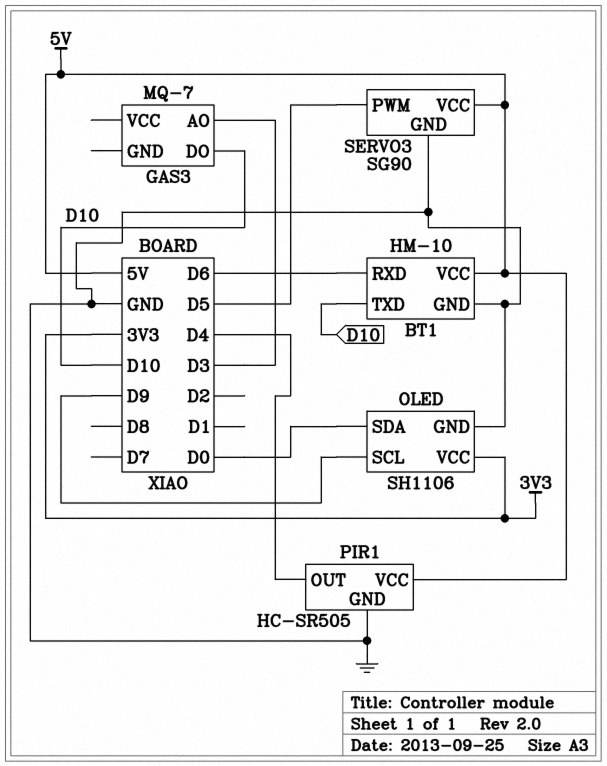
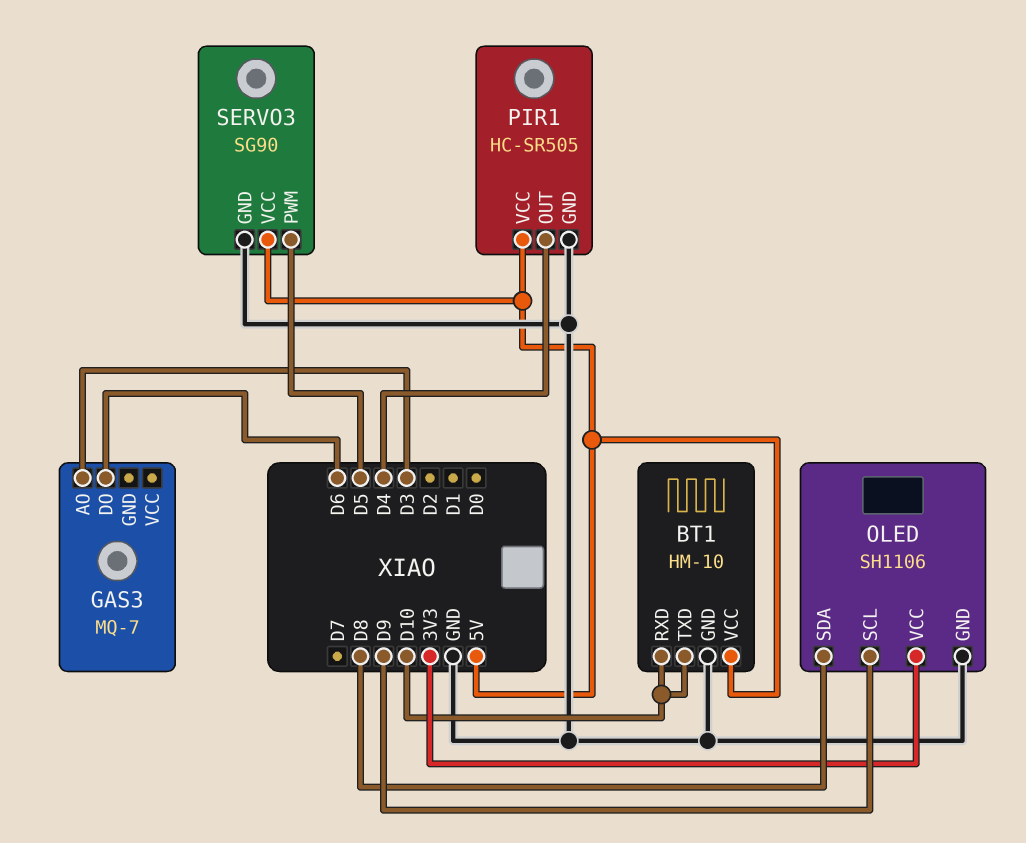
BT1 pin RXD: D6 -> D10
GAS3 pin DO: D10 -> D6
OLED pin SDA: D0 -> D8

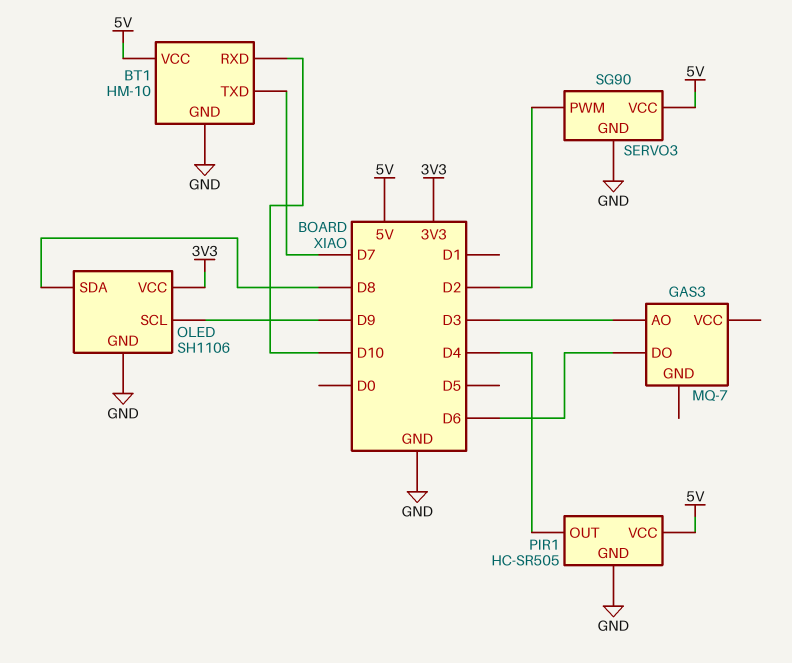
BT1 pin TXD: D10 -> D7
SERVO3 pin PWM: D5 -> D2

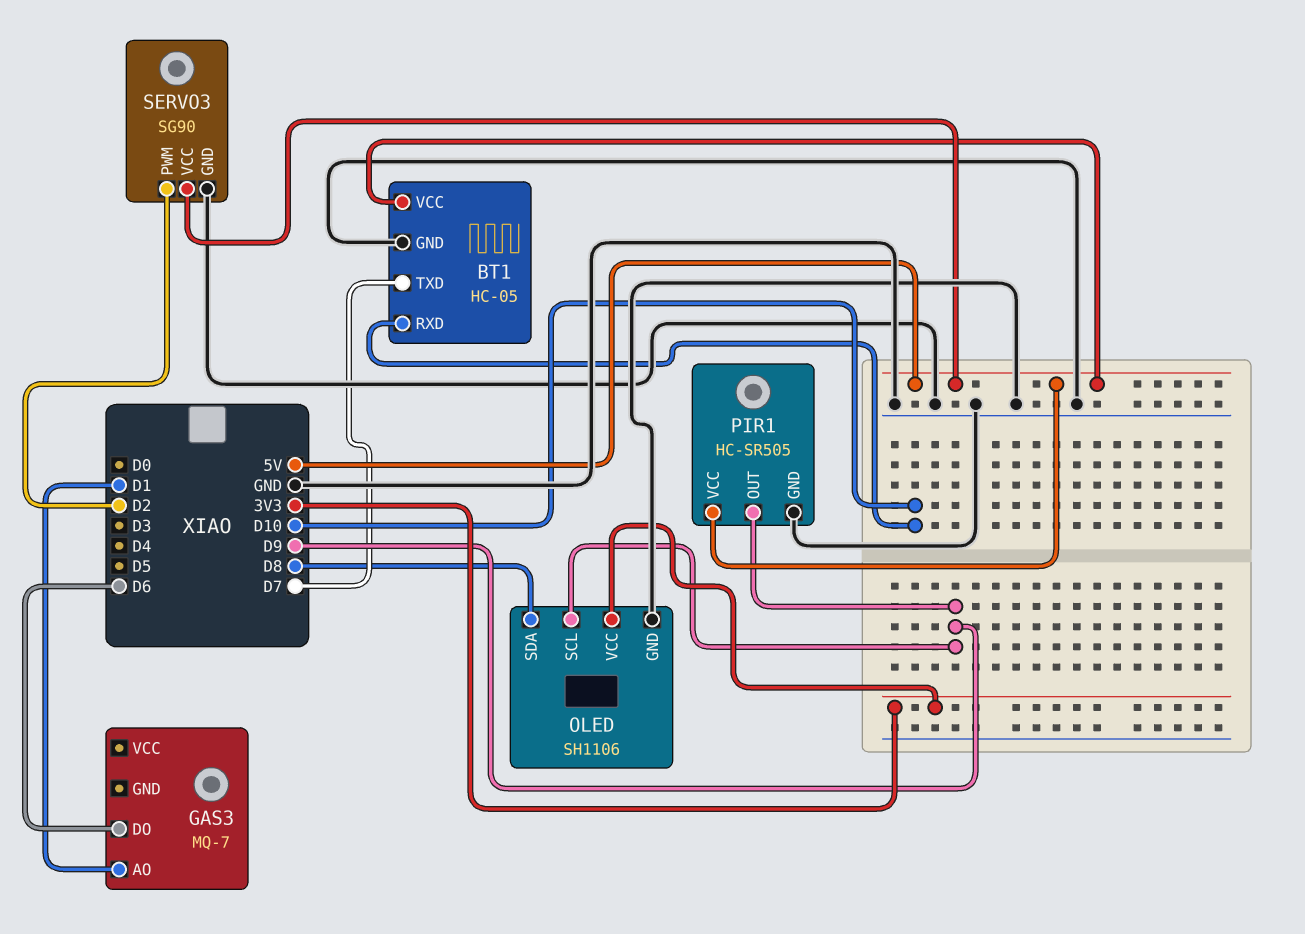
BT1: HM-10 -> HC-05
GAS3 pin AO: D3 -> D1
PIR1 pin OUT: D4 -> D9

